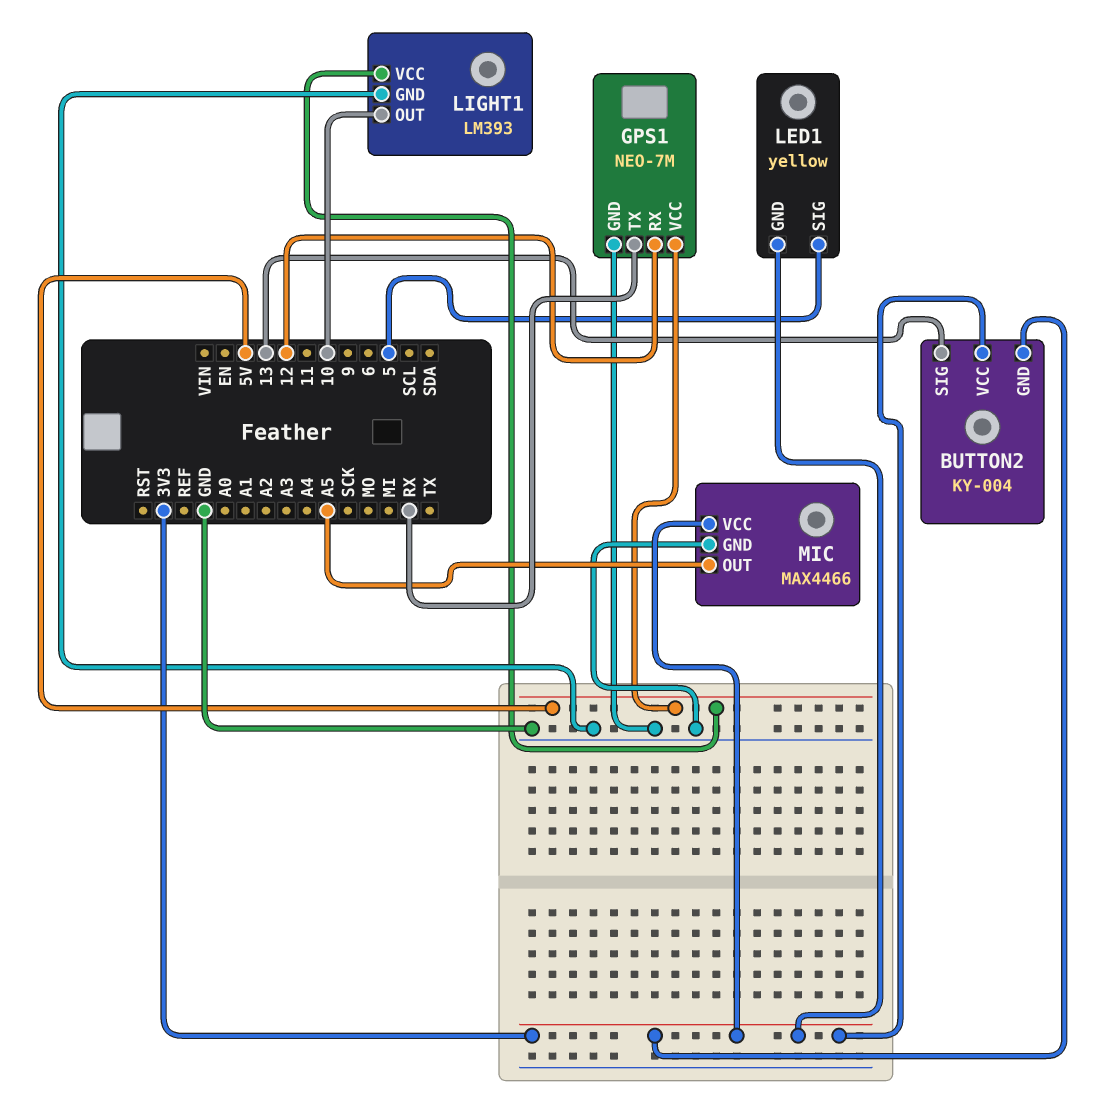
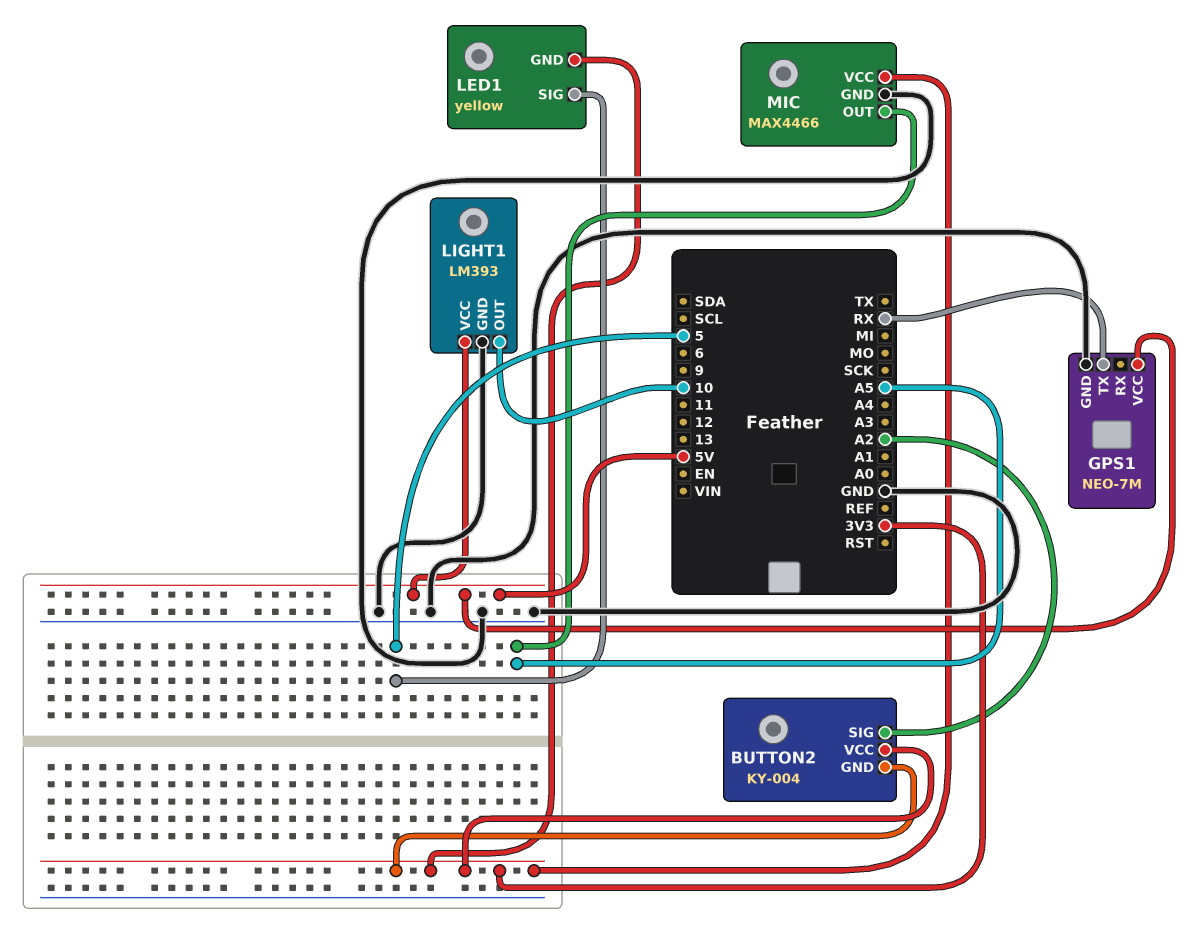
BUTTON2 pin SIG: 13 -> A2
GPS1 pin RX: 12 -> none

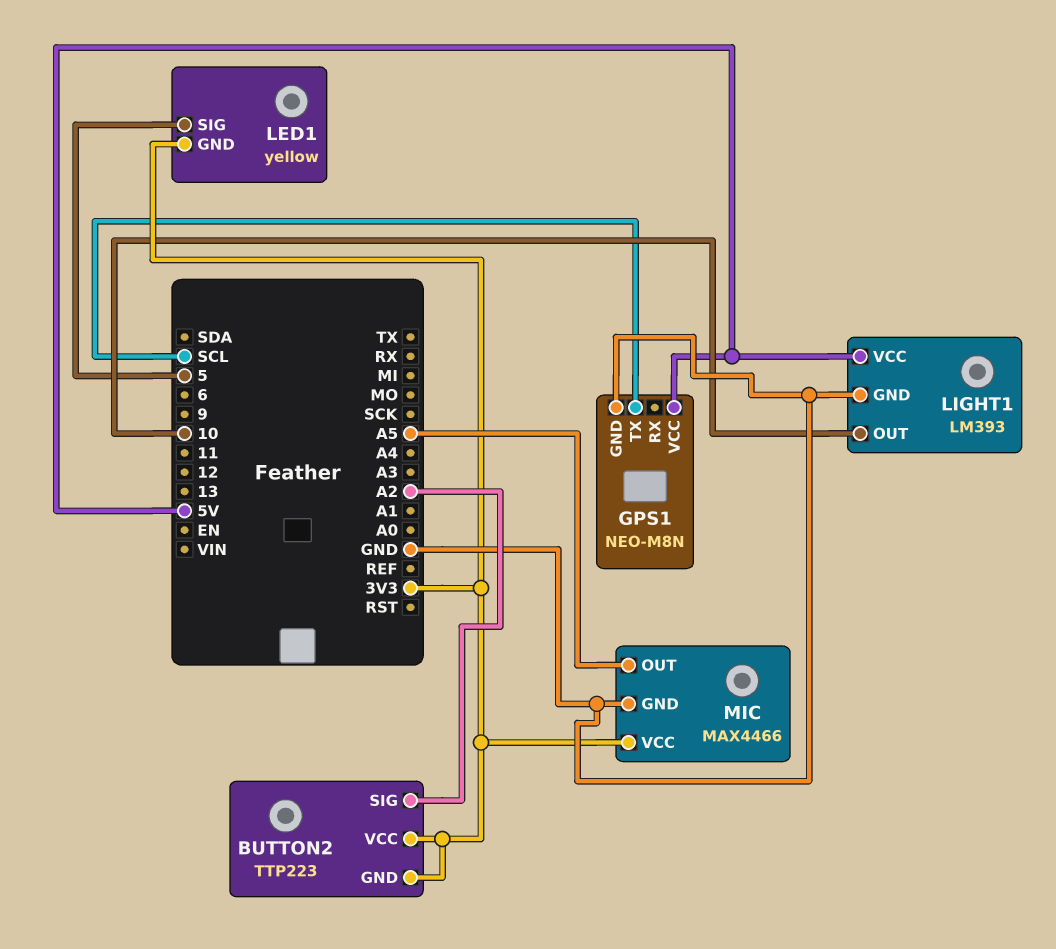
BUTTON2: KY-004 -> TTP223
GPS1: NEO-7M -> NEO-M8N
GPS1 pin TX: RX -> SCL

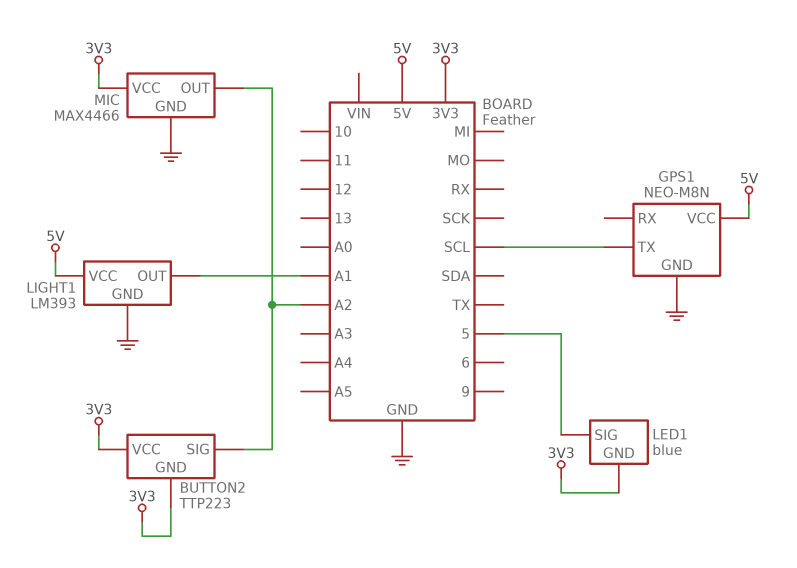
LED1: yellow -> blue
LIGHT1 pin OUT: 10 -> A1
MIC pin OUT: A5 -> A2

